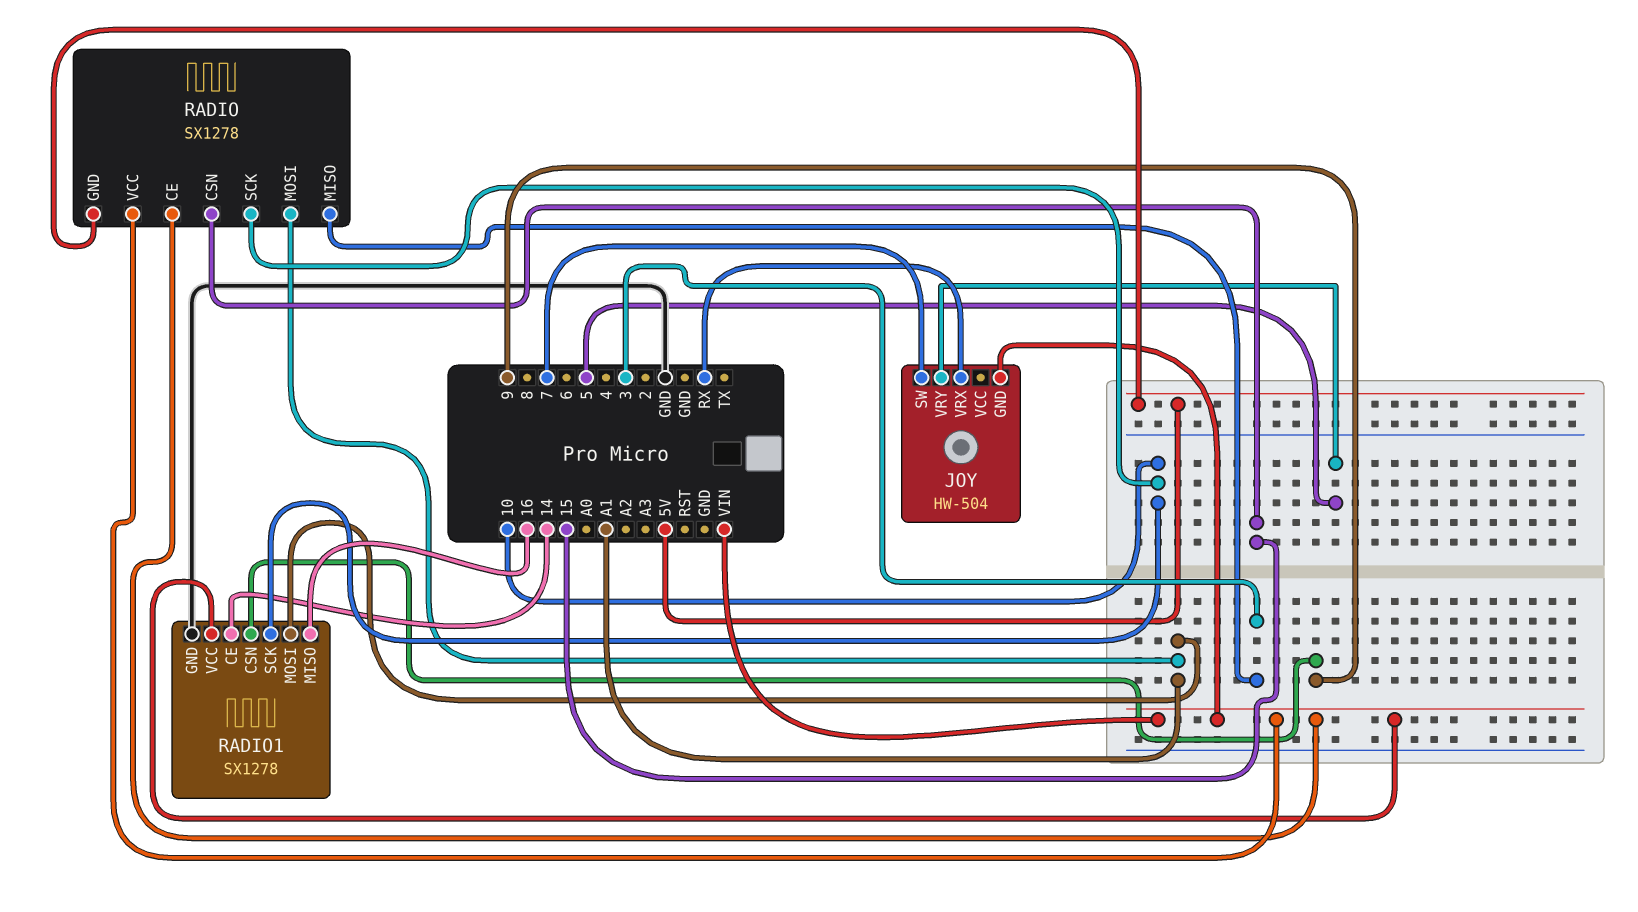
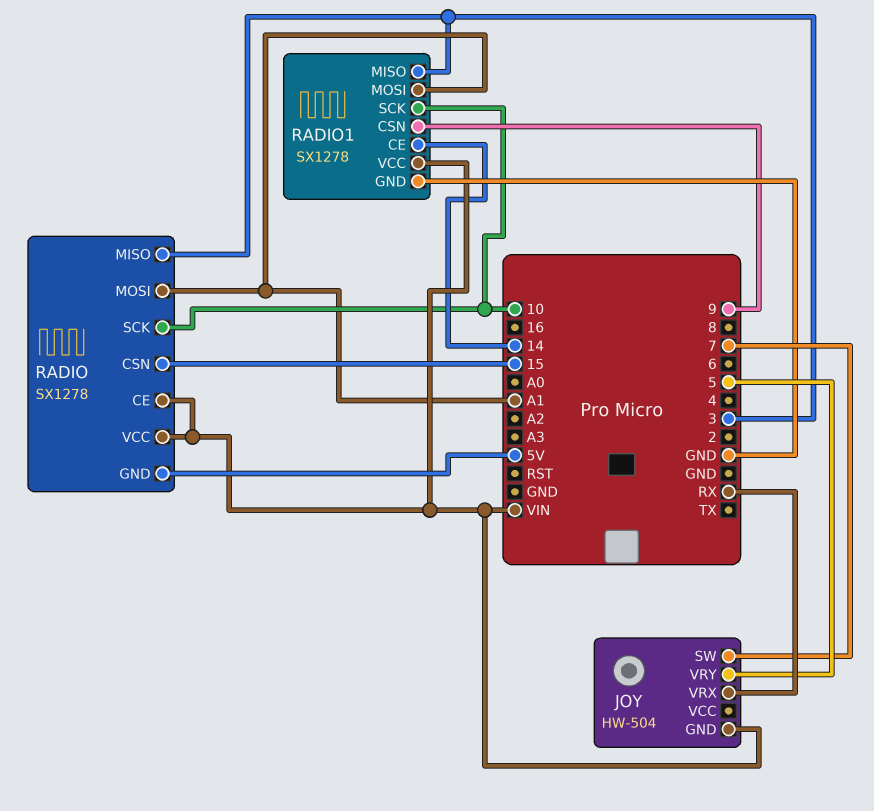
RADIO1 pin MISO: 16 -> 3

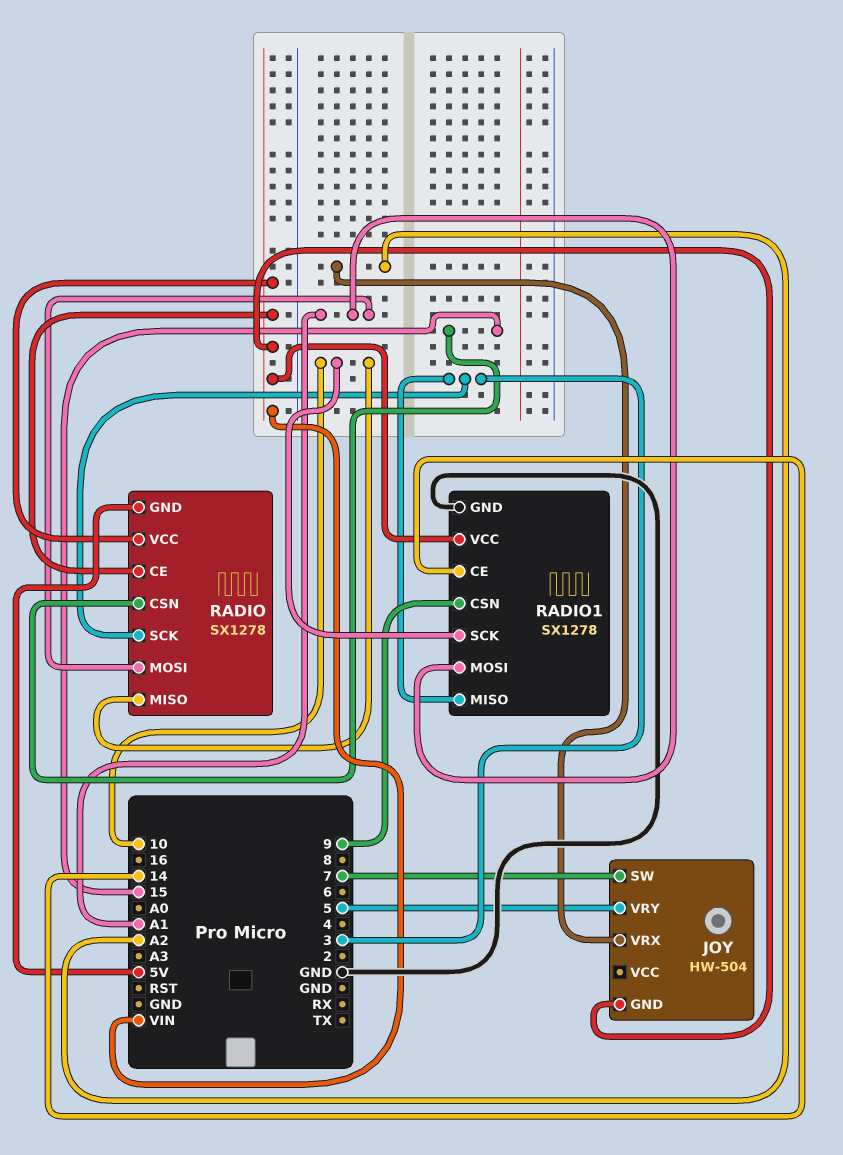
JOY pin VRX: RX -> A2
RADIO pin MISO: 3 -> 10
RADIO pin SCK: 10 -> 3

